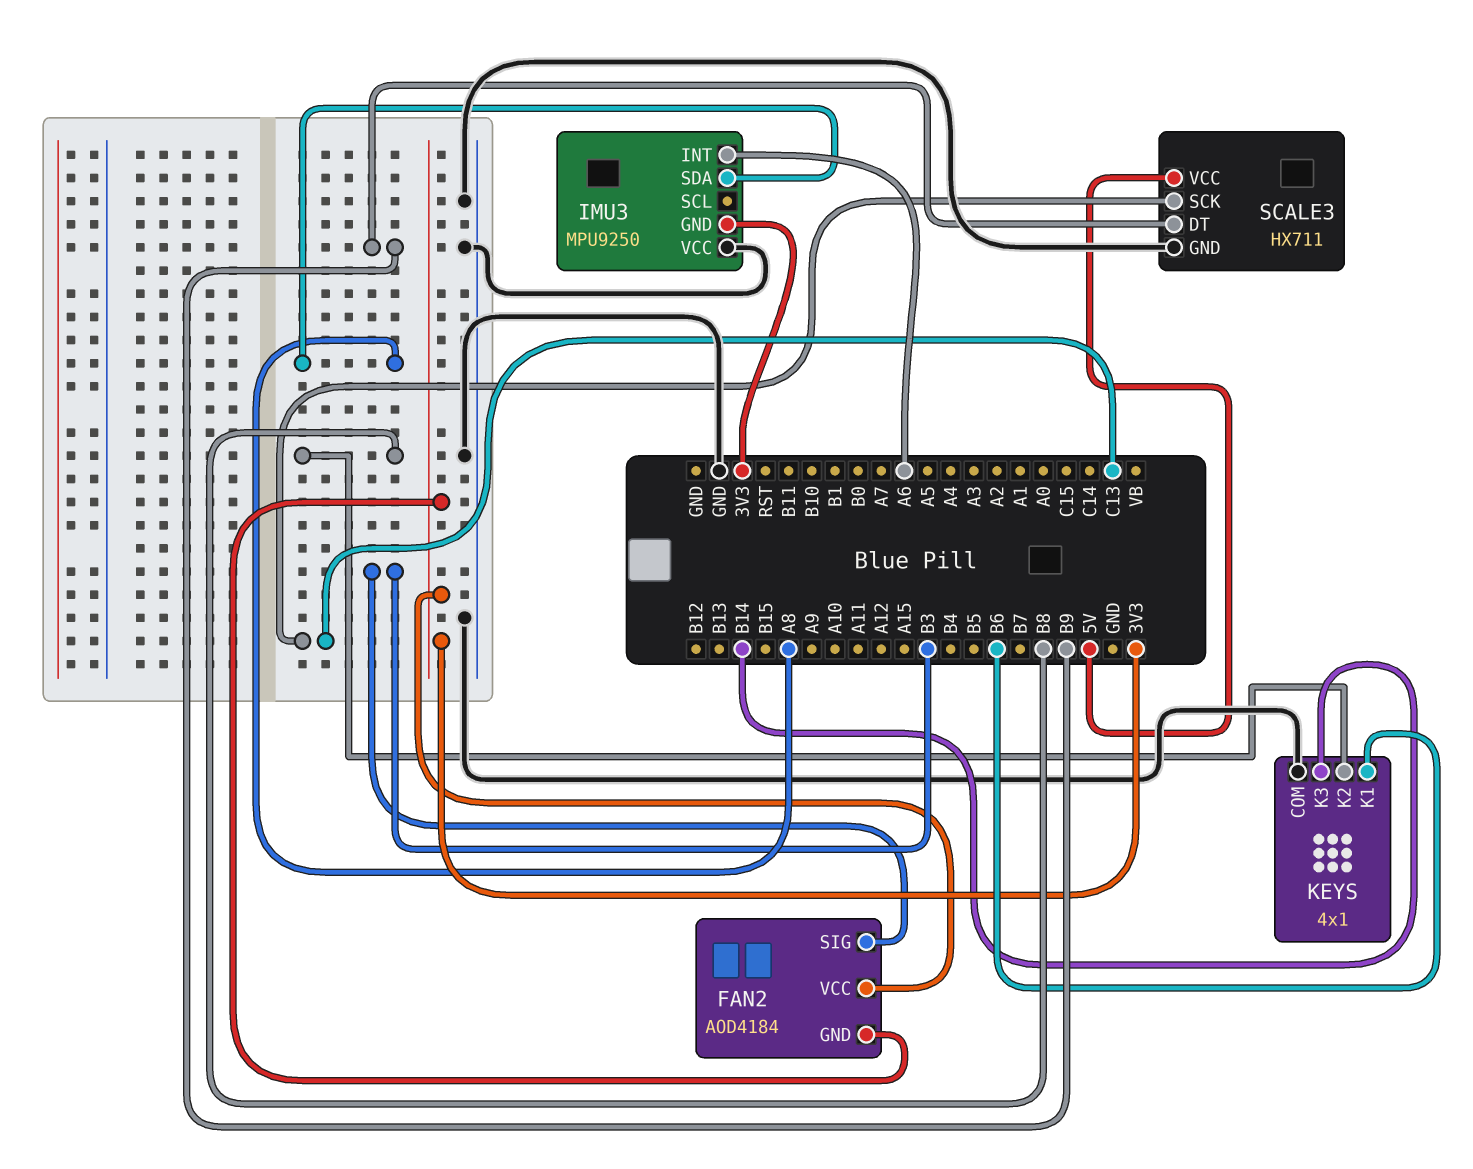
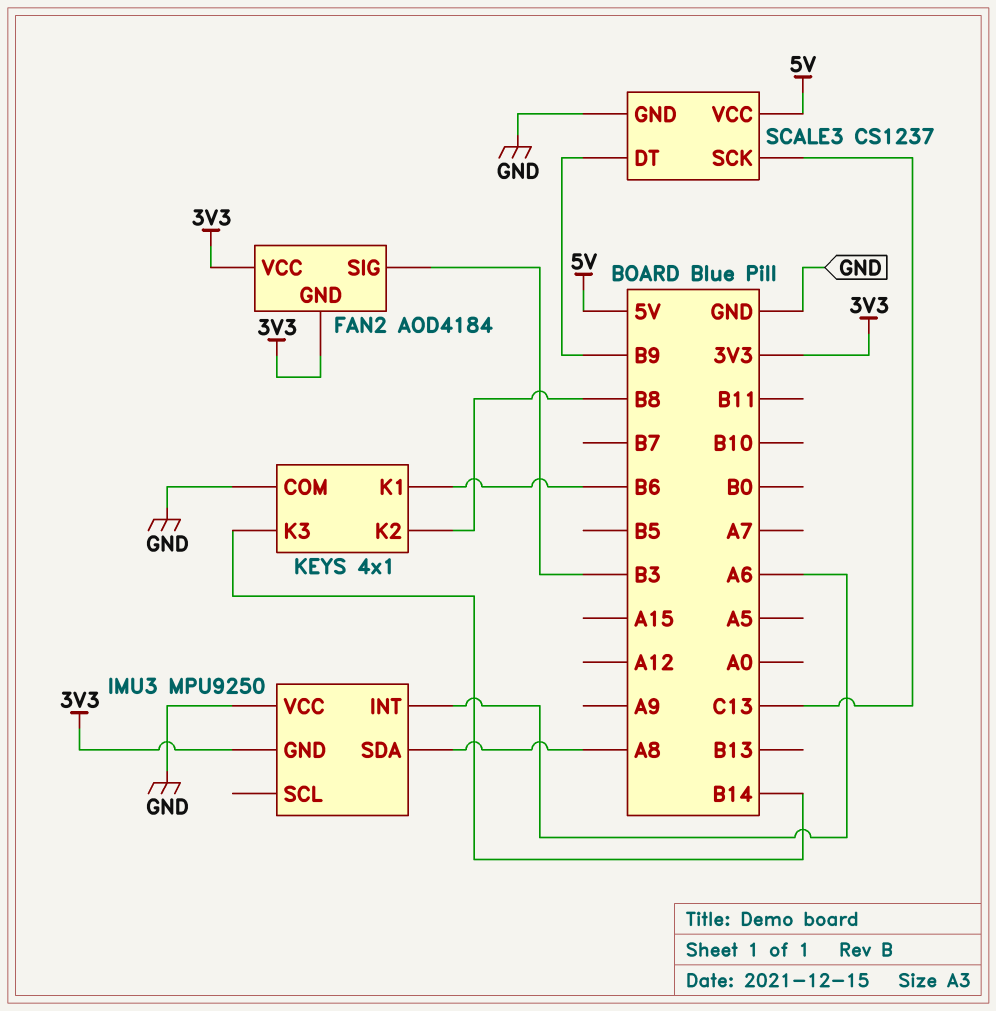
SCALE3: HX711 -> CS1237

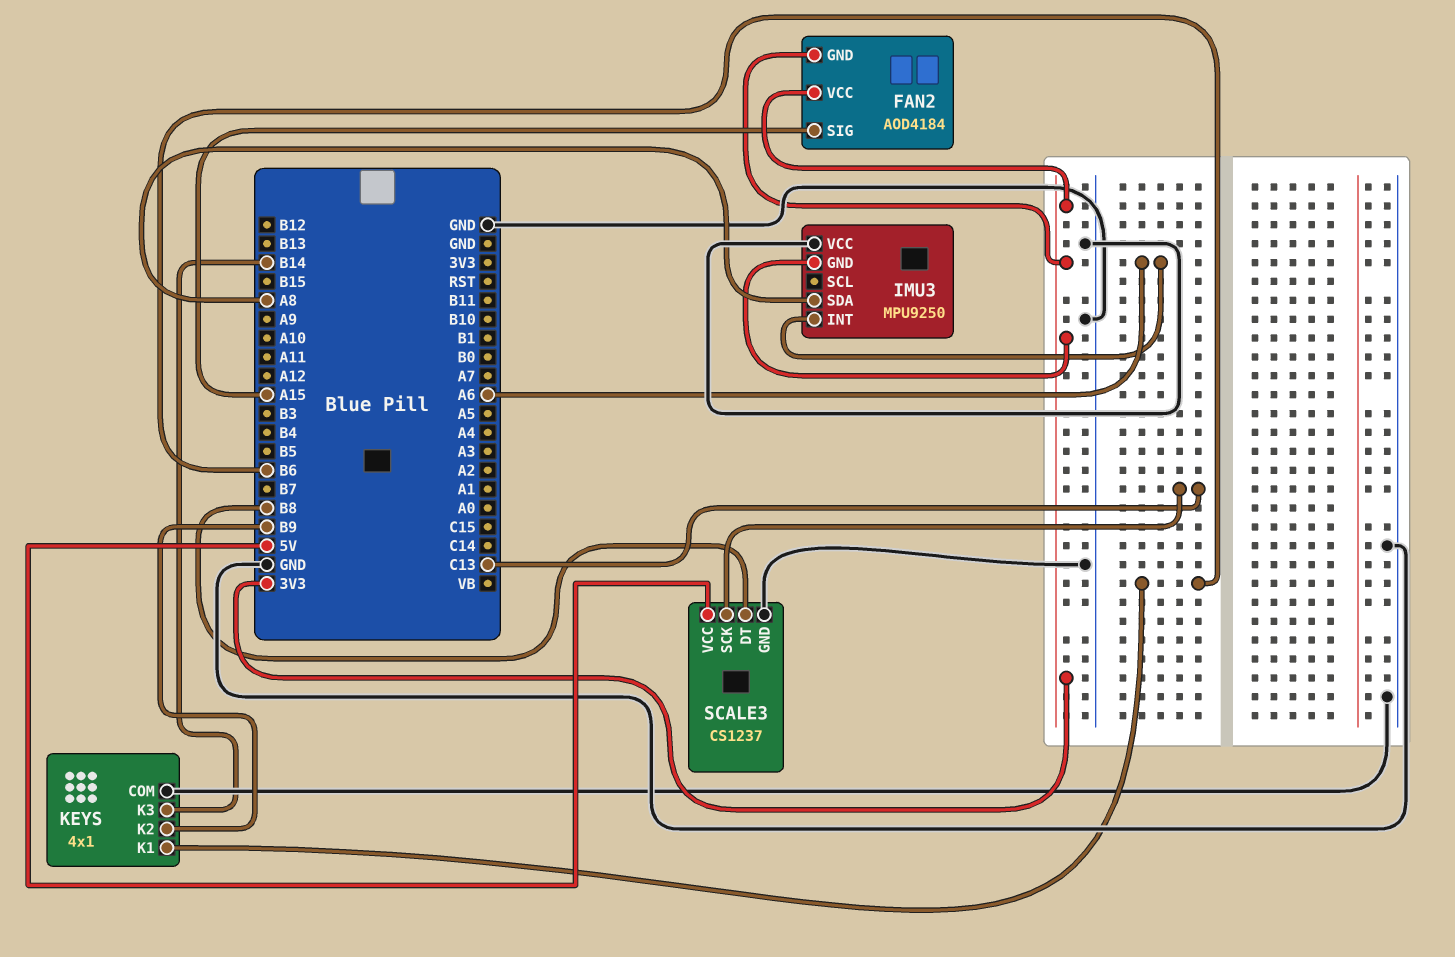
FAN2 pin SIG: B3 -> A15
KEYS pin K2: B8 -> B9
SCALE3 pin DT: B9 -> B8

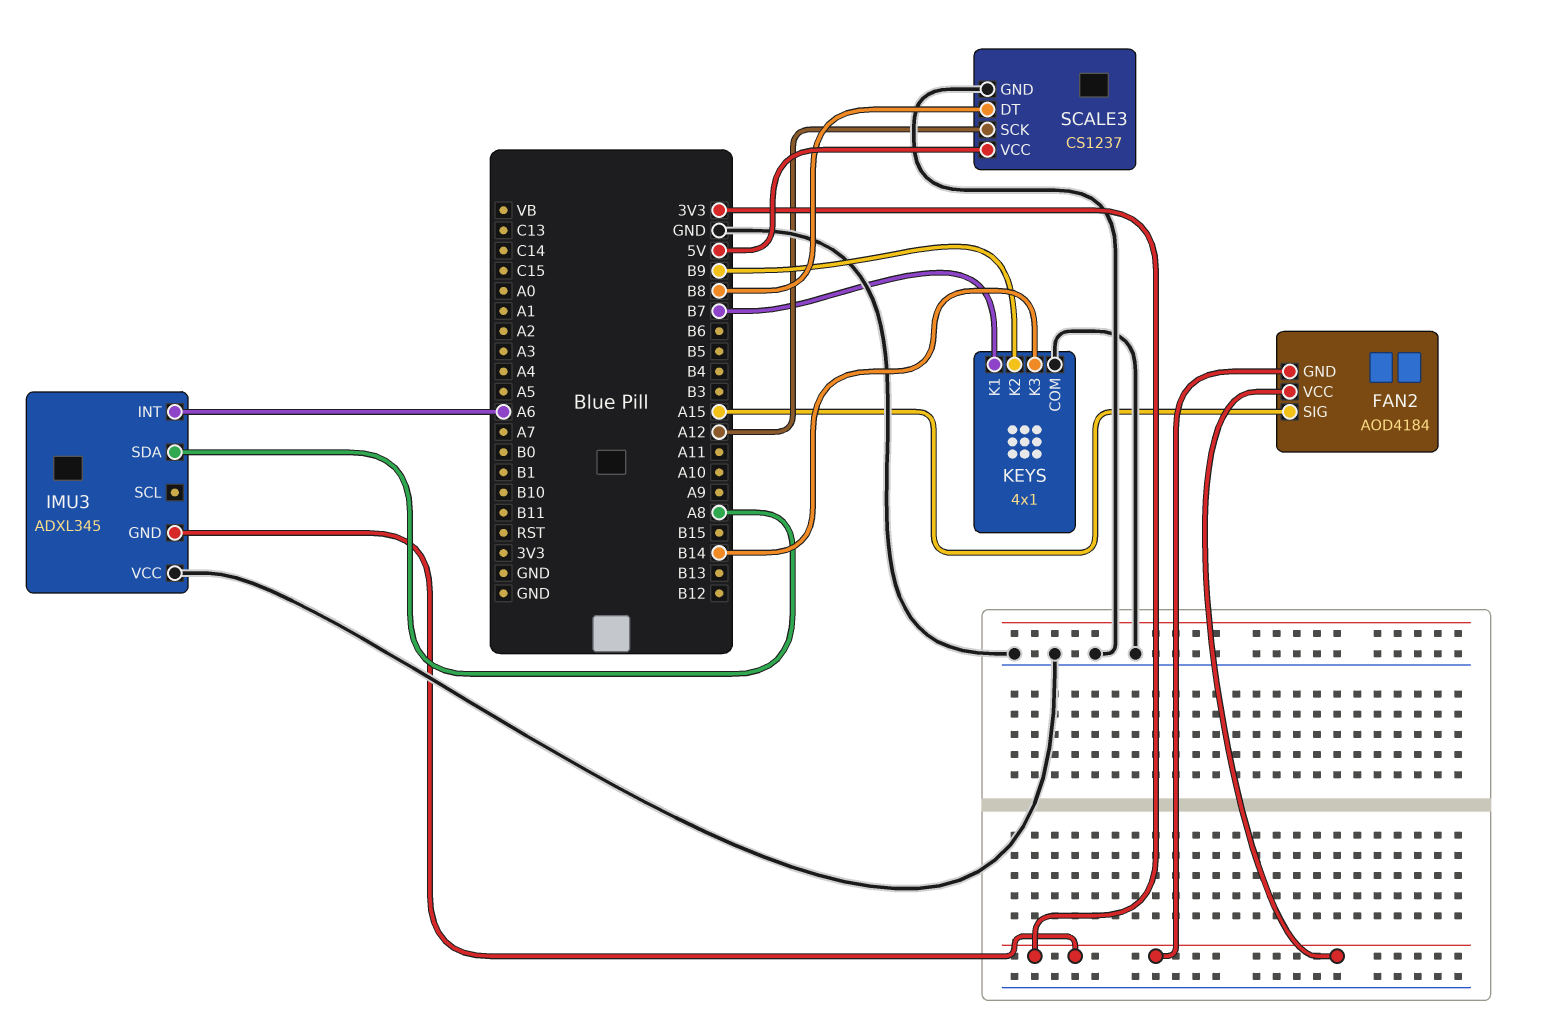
IMU3: MPU9250 -> ADXL345
KEYS pin K1: B6 -> B7
SCALE3 pin SCK: C13 -> A12

